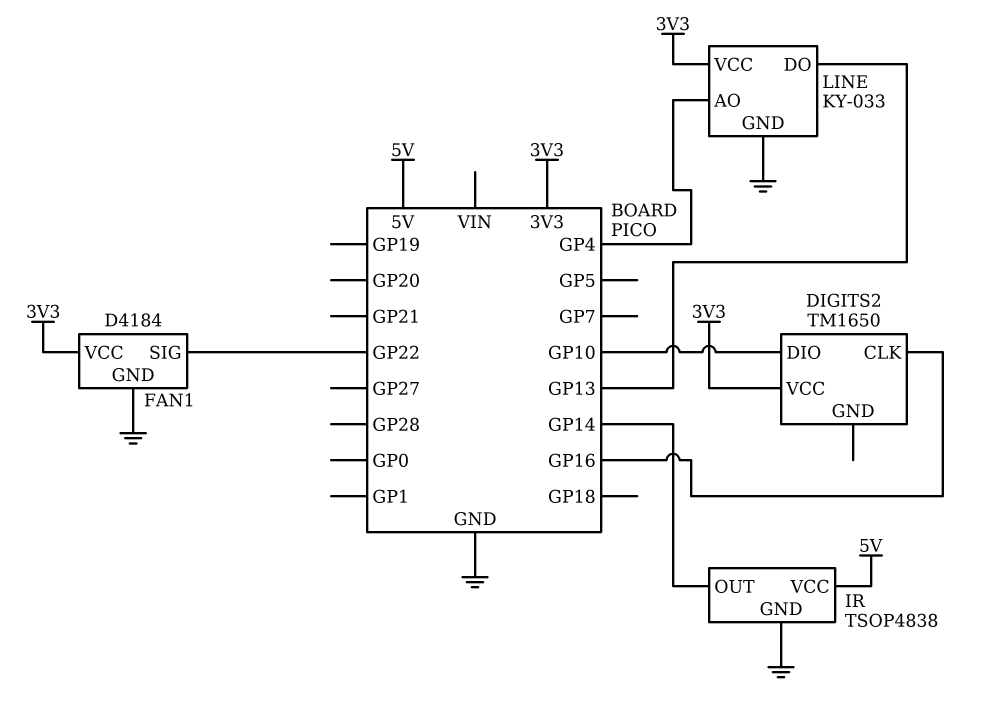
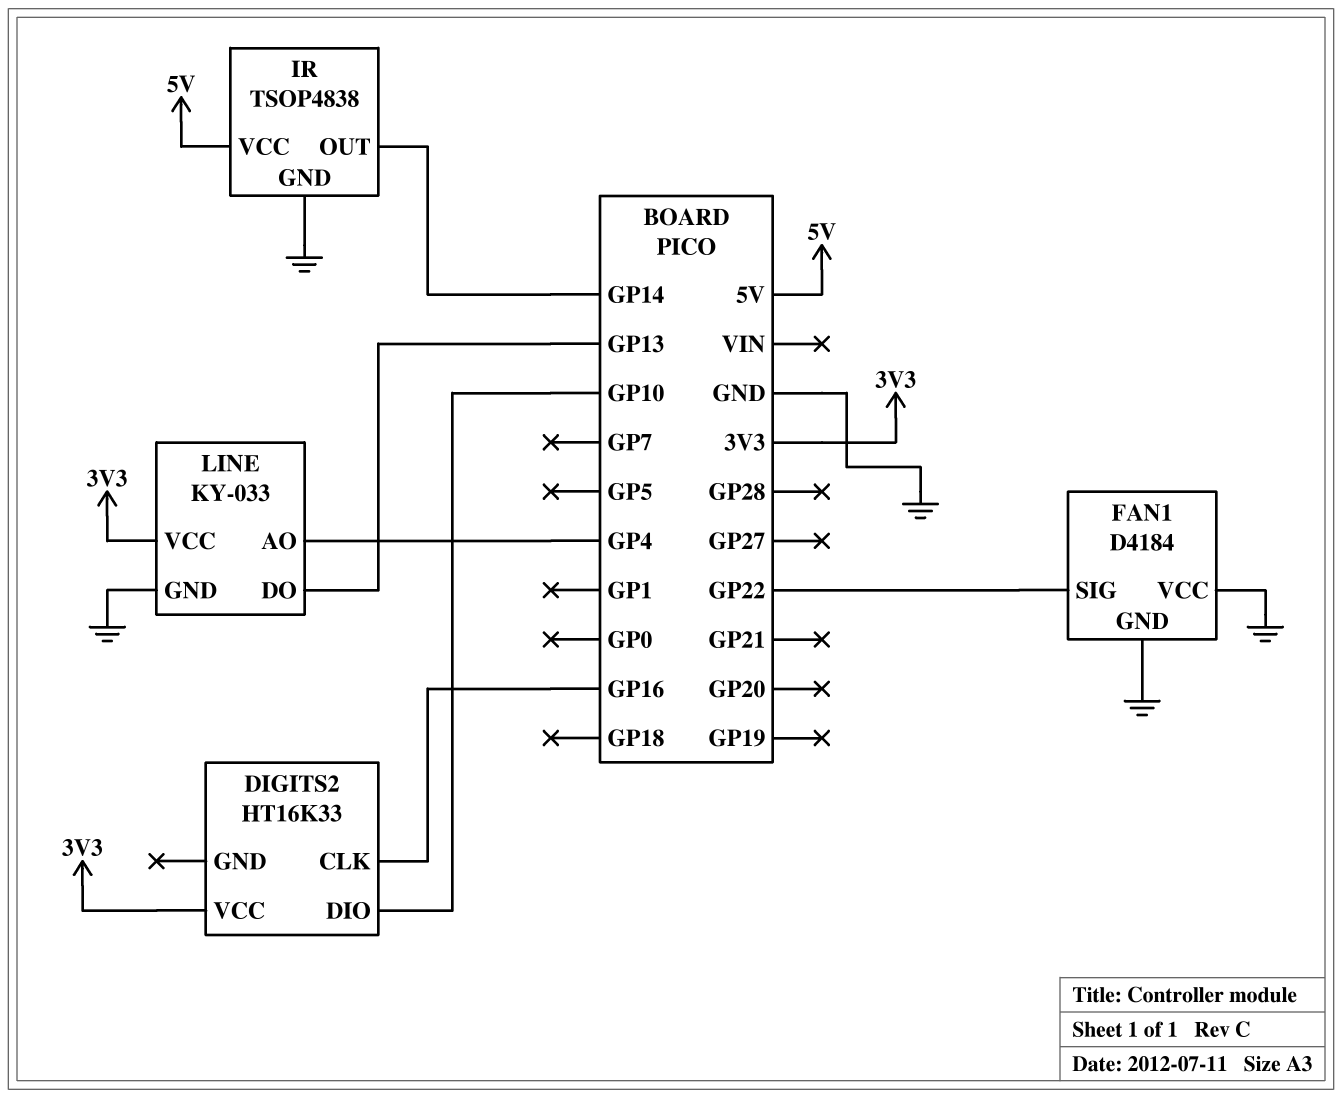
DIGITS2: TM1650 -> HT16K33
FAN1 pin VCC: 3V3 -> GND

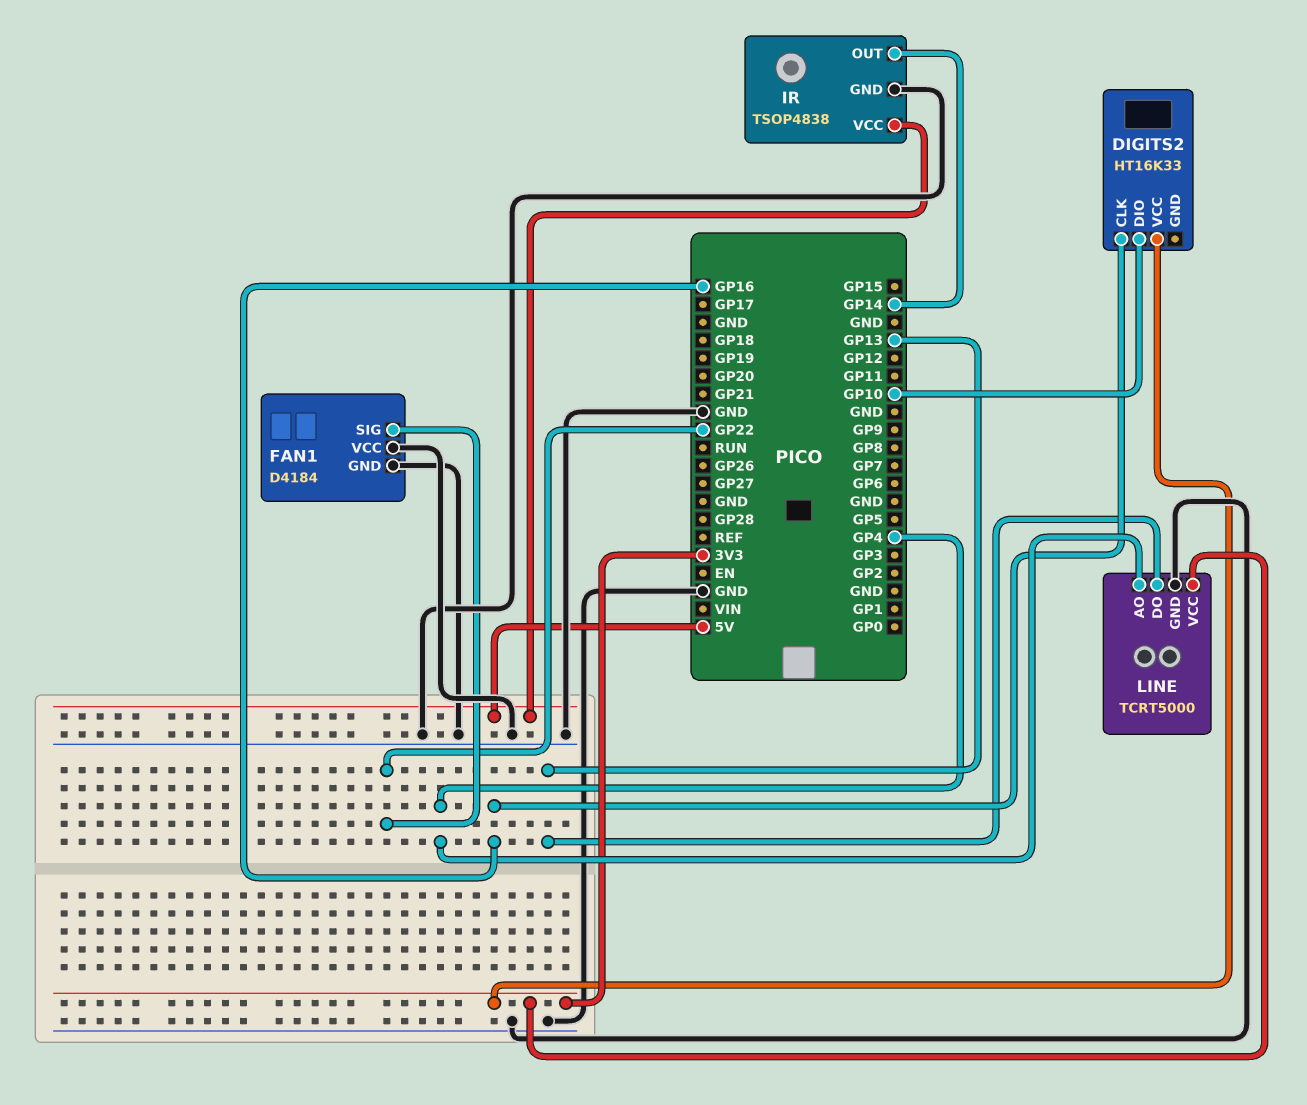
LINE: KY-033 -> TCRT5000

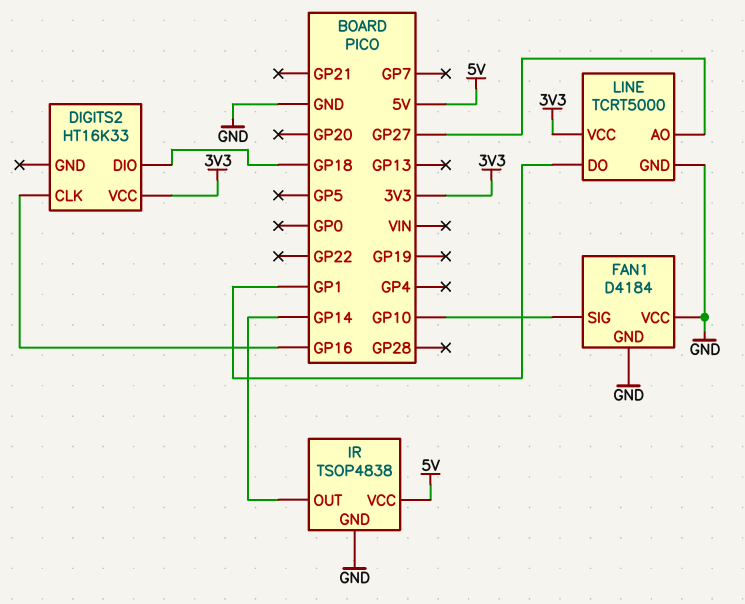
DIGITS2 pin DIO: GP10 -> GP18
FAN1 pin SIG: GP22 -> GP10
LINE pin AO: GP4 -> GP27
LINE pin DO: GP13 -> GP1

